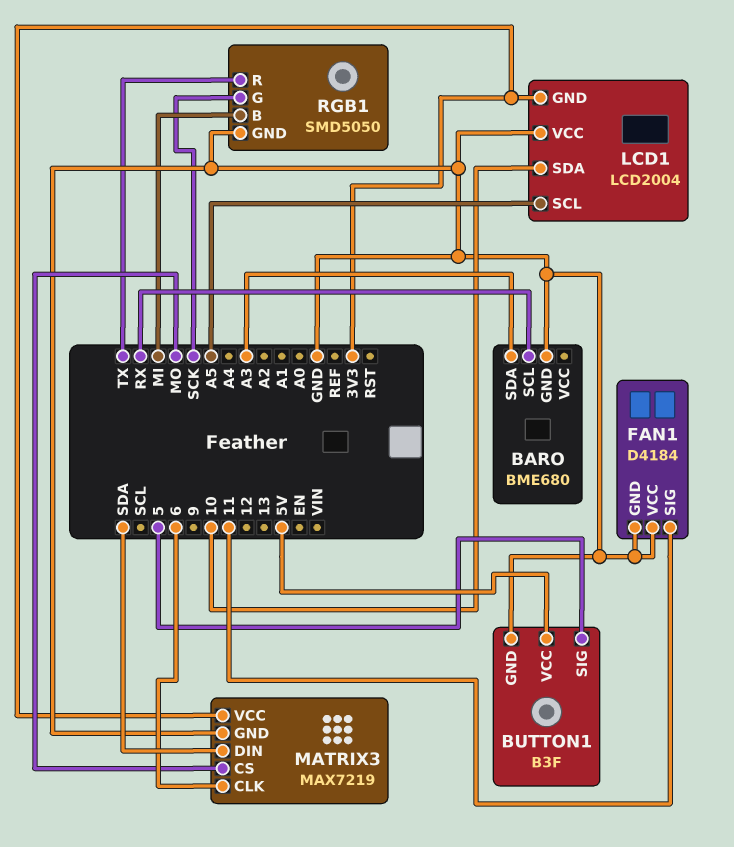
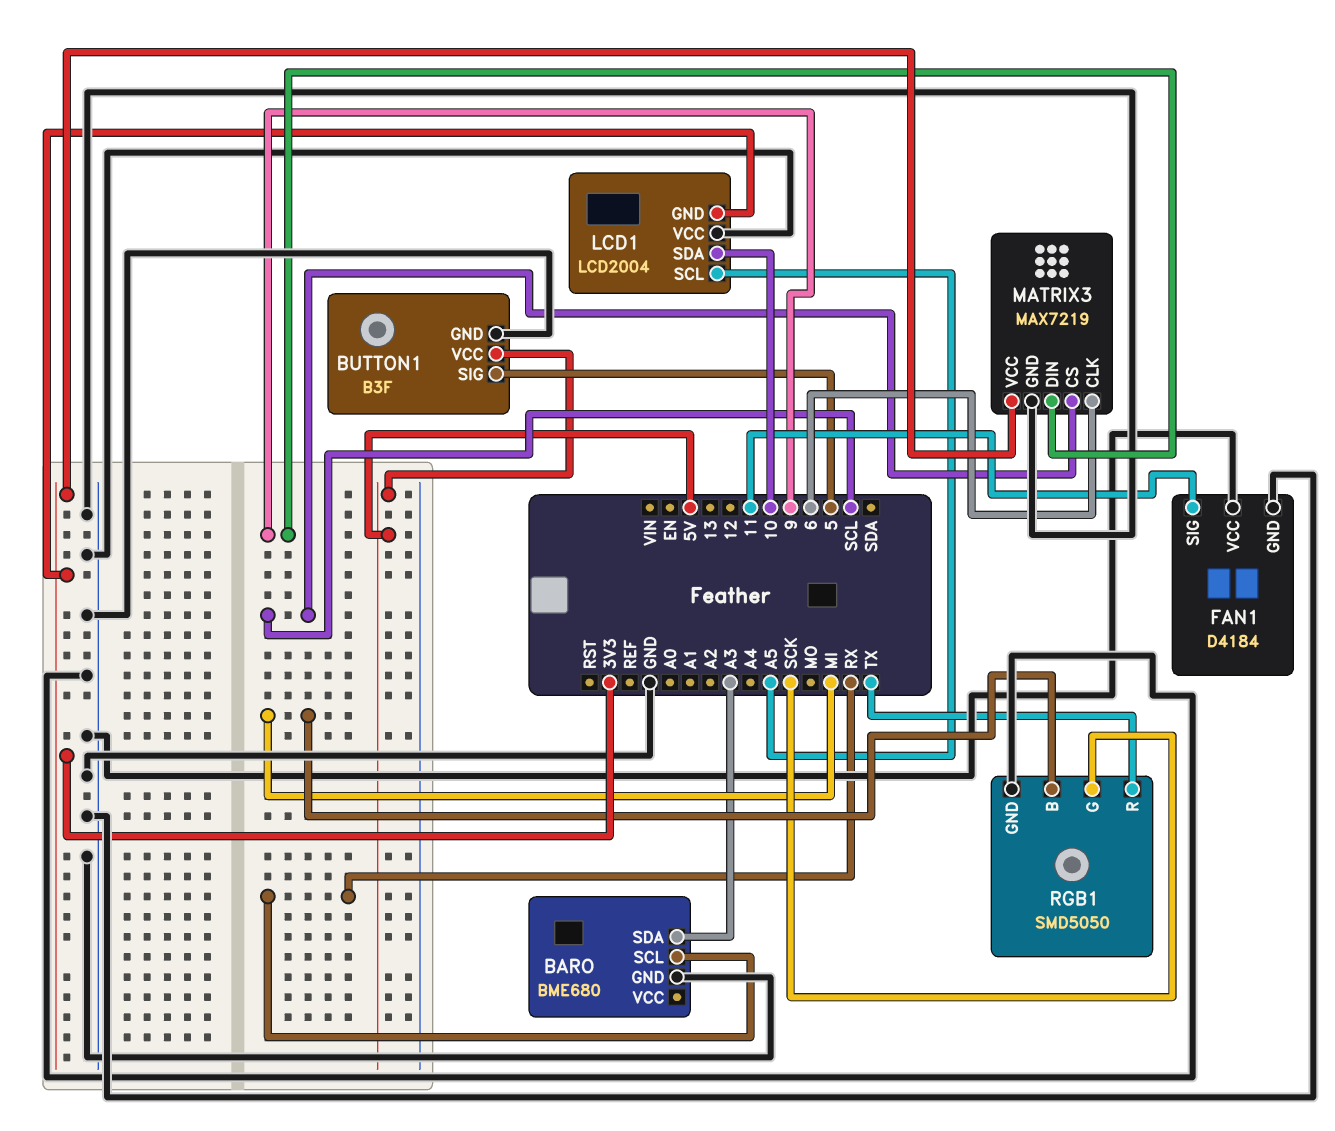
MATRIX3 pin CS: MO -> SCL
MATRIX3 pin DIN: SDA -> 9

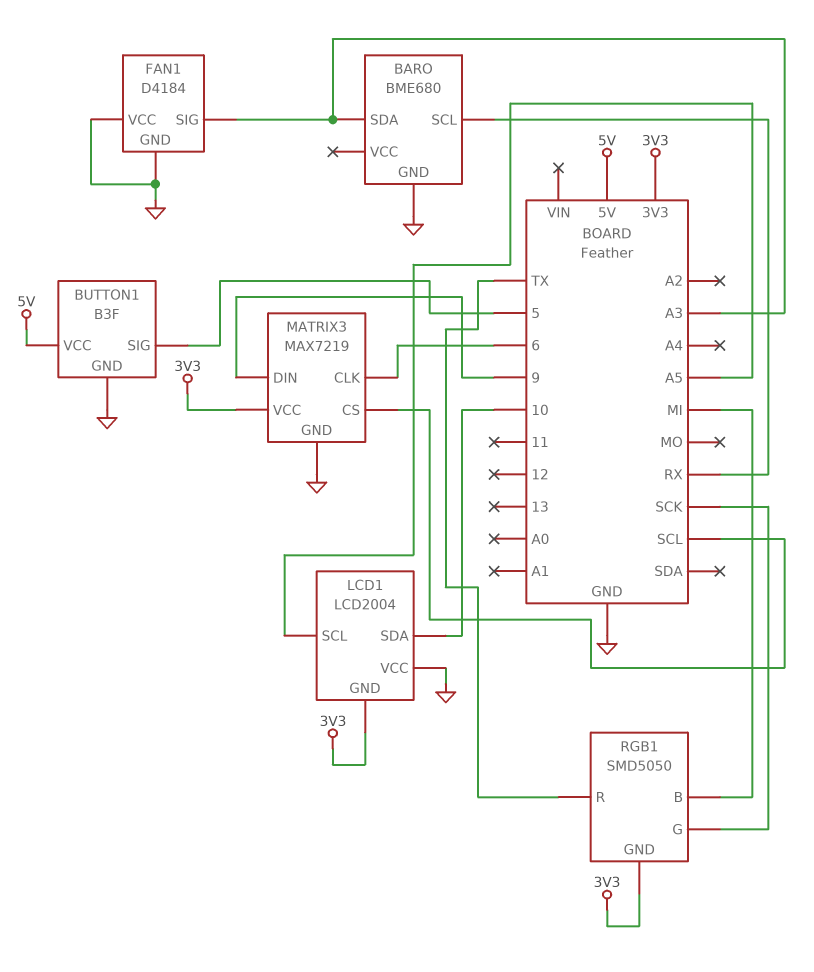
FAN1 pin SIG: 11 -> A3
RGB1 pin GND: GND -> 3V3

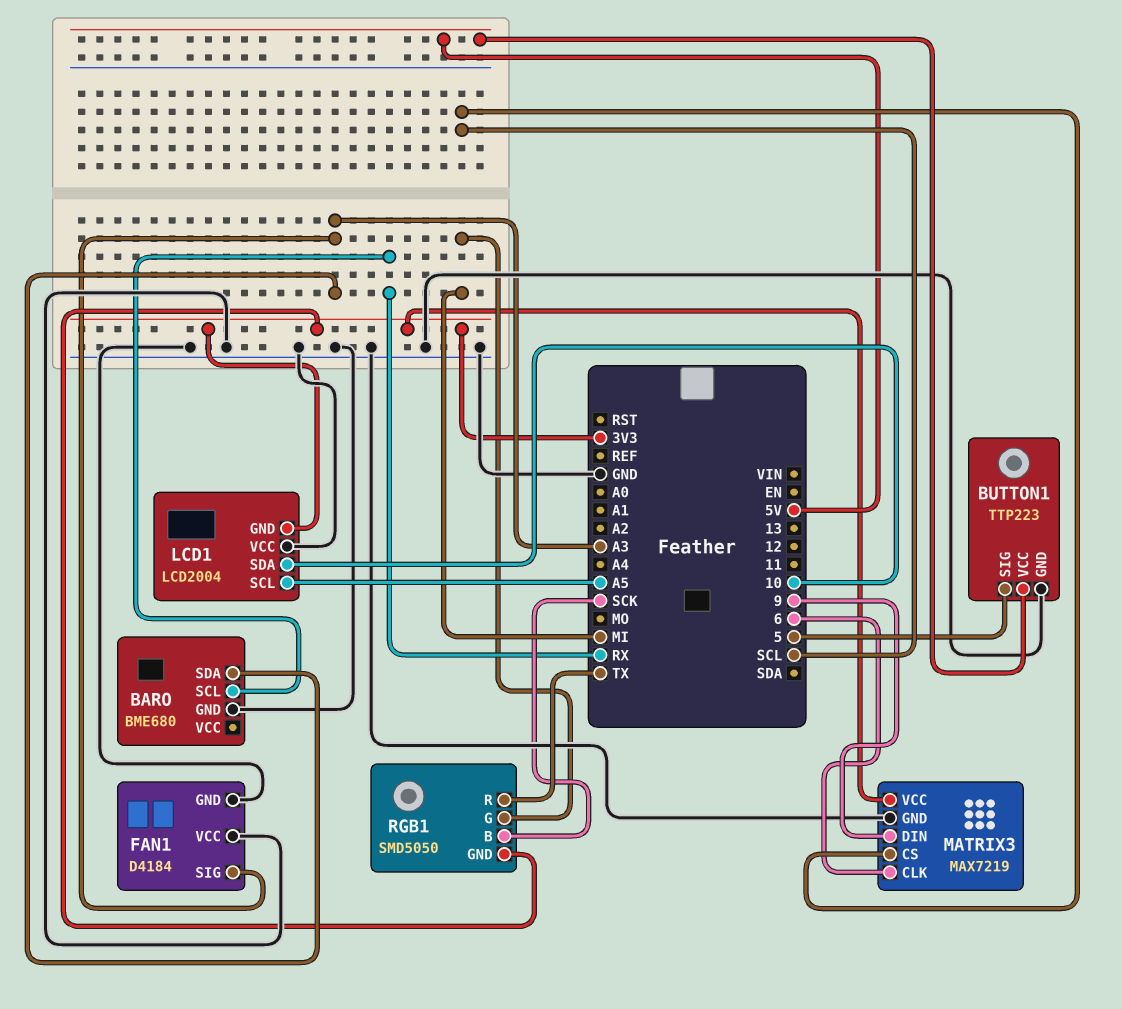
BUTTON1: B3F -> TTP223
RGB1 pin B: MI -> SCK
RGB1 pin G: SCK -> MI

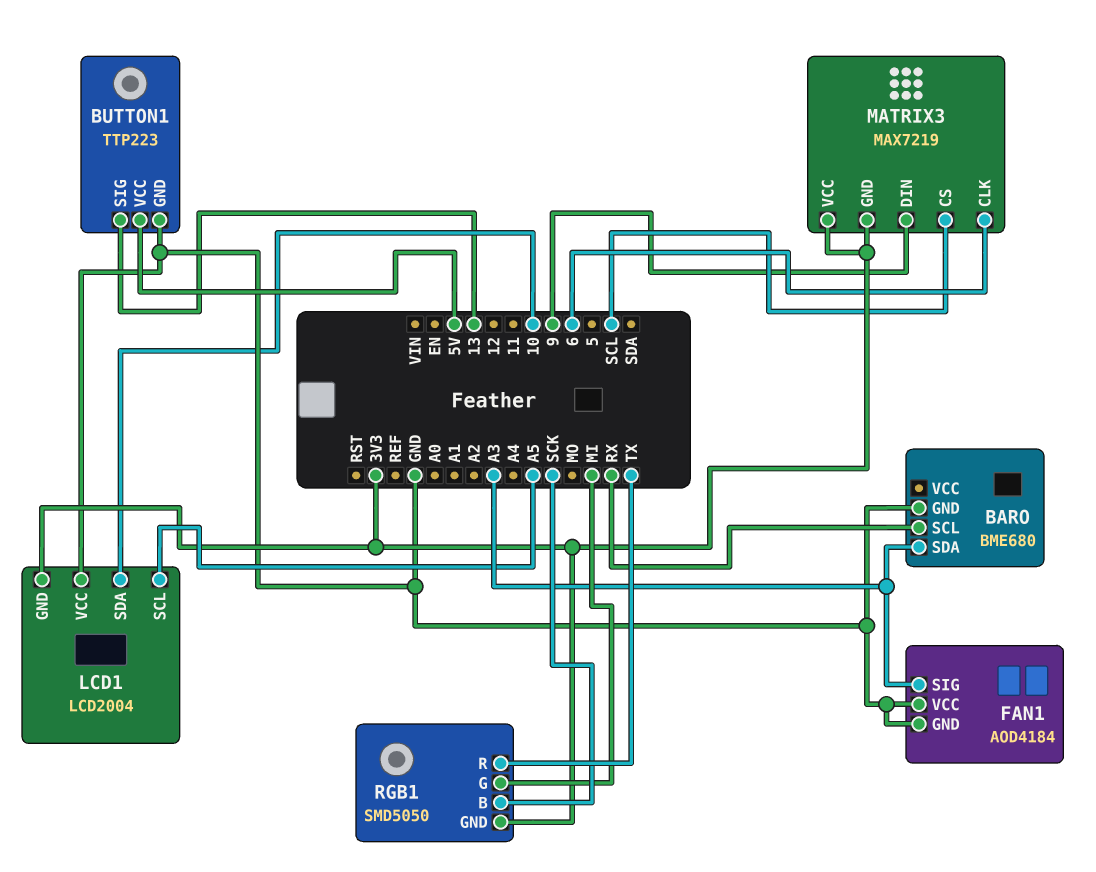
BUTTON1 pin SIG: 5 -> 13
FAN1: D4184 -> AOD4184
MATRIX3 pin GND: GND -> 3V3

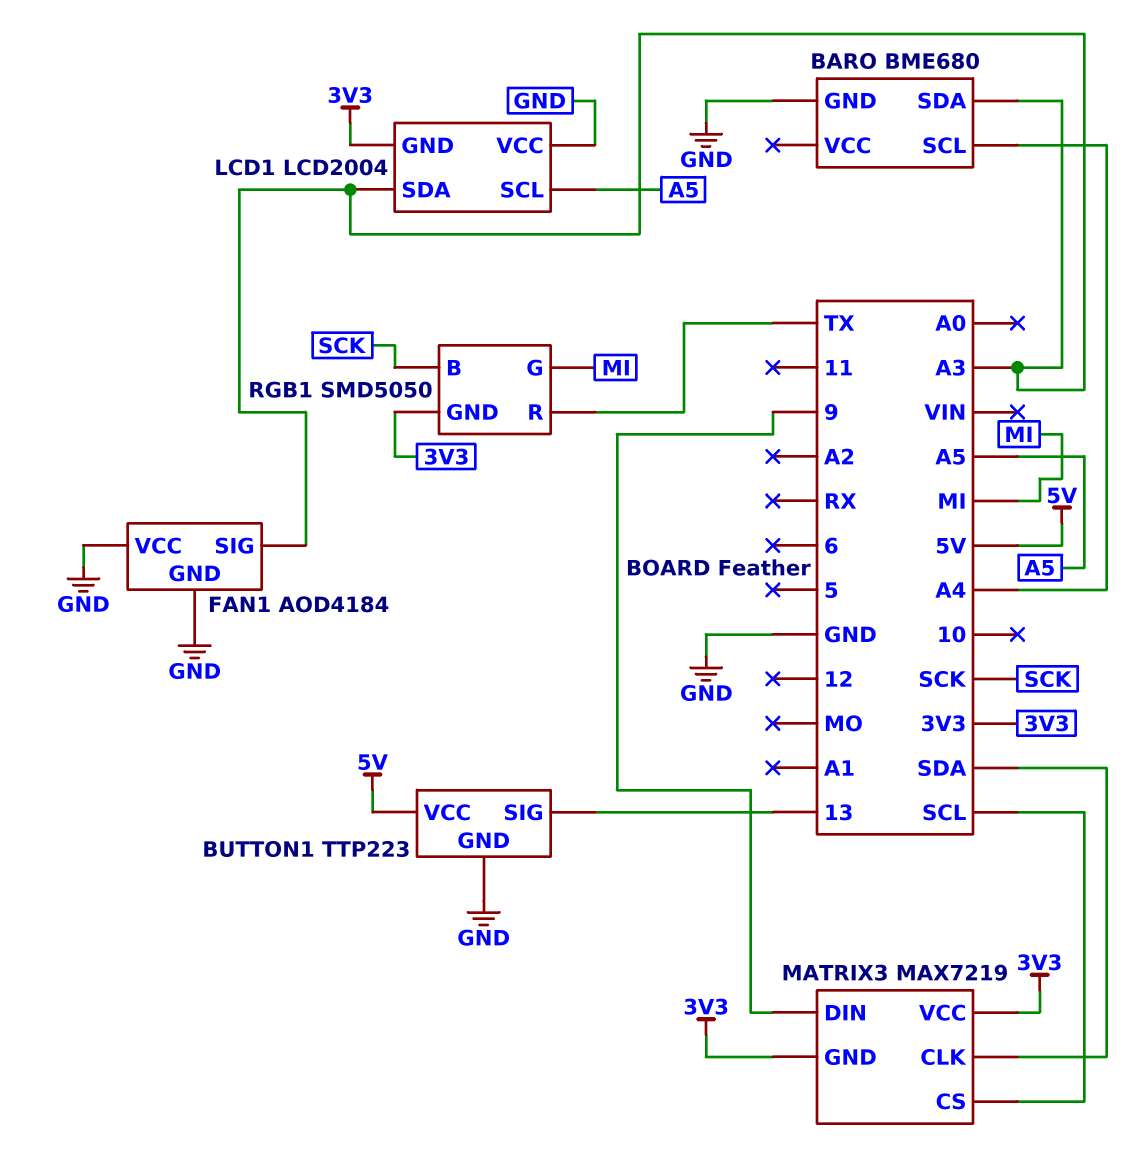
BARO pin SCL: RX -> A4
LCD1 pin SDA: 10 -> A3
MATRIX3 pin CLK: 6 -> SDA

